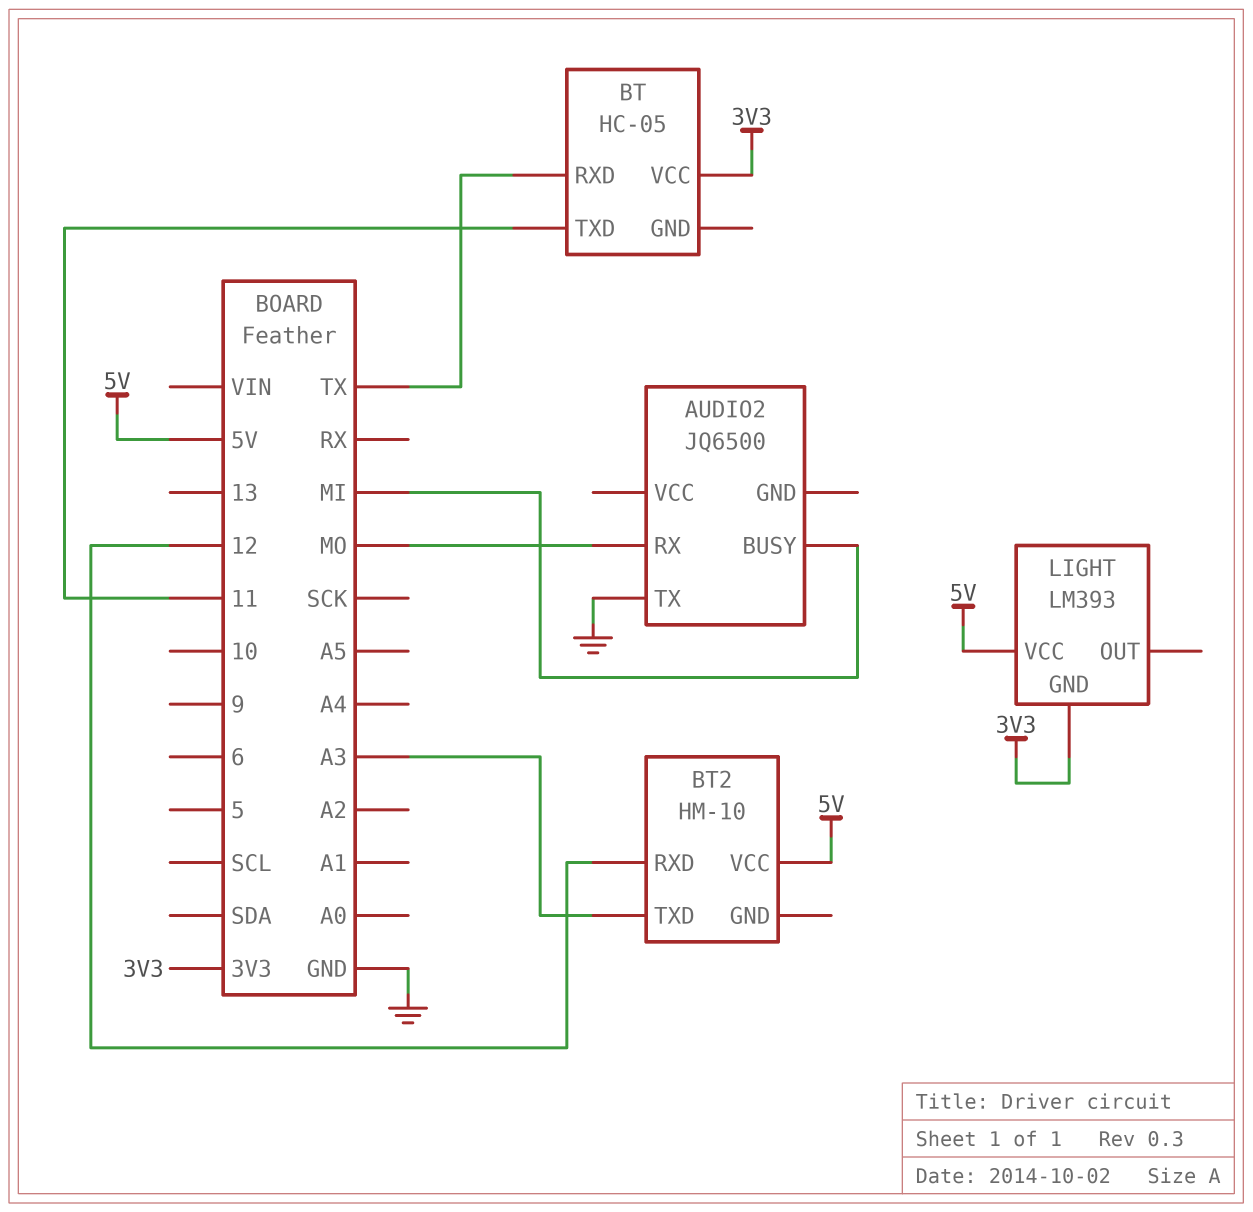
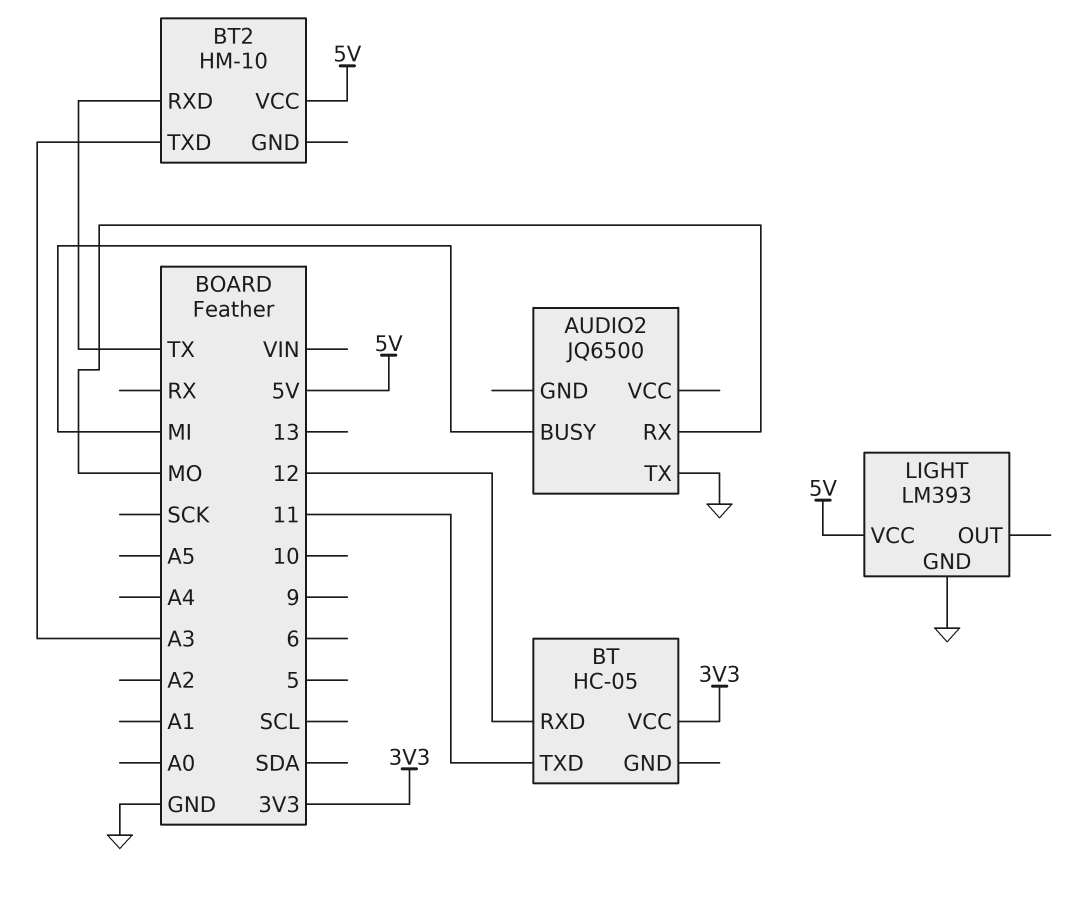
BT pin RXD: TX -> 12
BT2 pin RXD: 12 -> TX
LIGHT pin GND: 3V3 -> GND

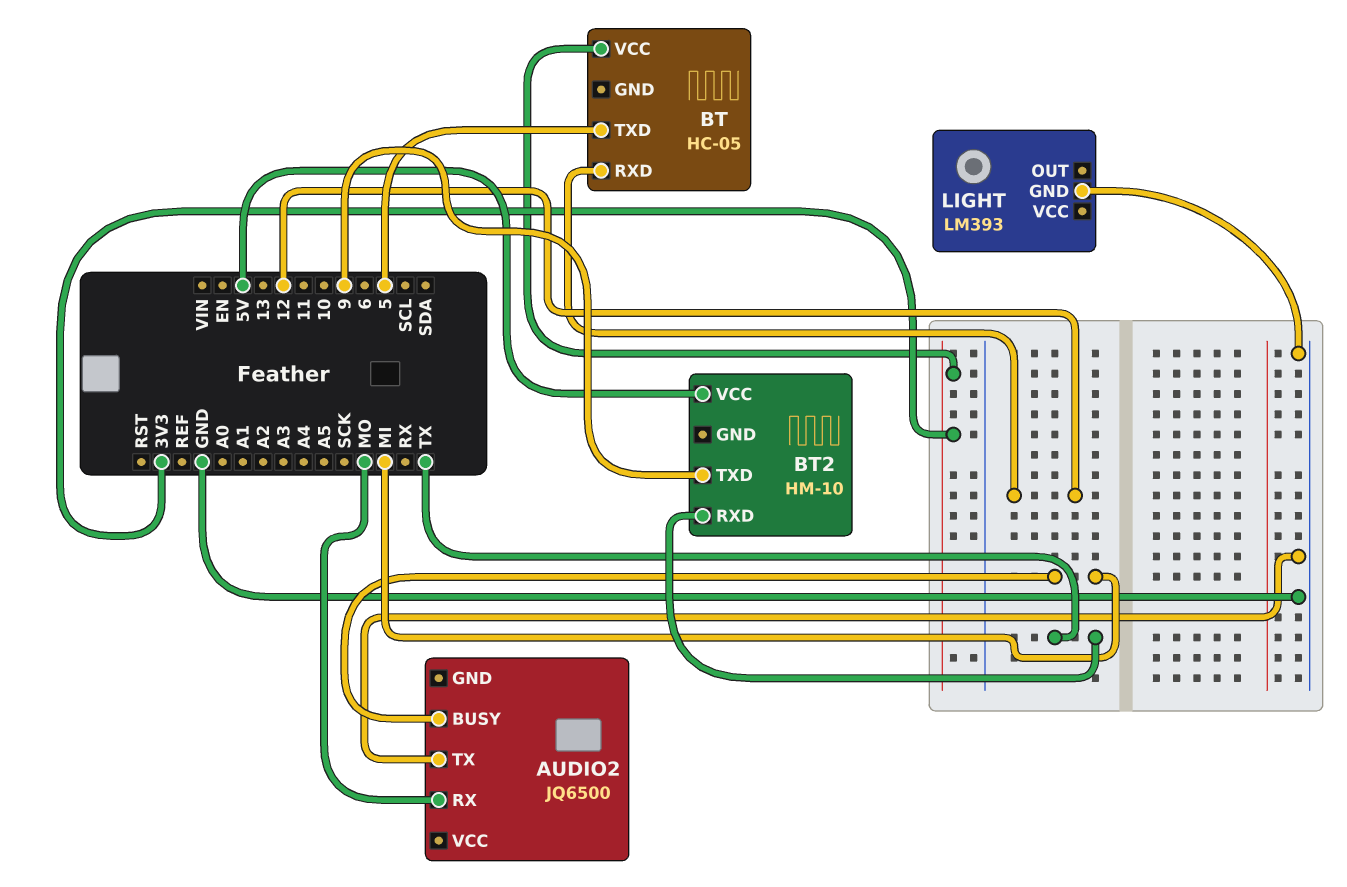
BT pin TXD: 11 -> 5
BT2 pin TXD: A3 -> 9
LIGHT pin VCC: 5V -> none

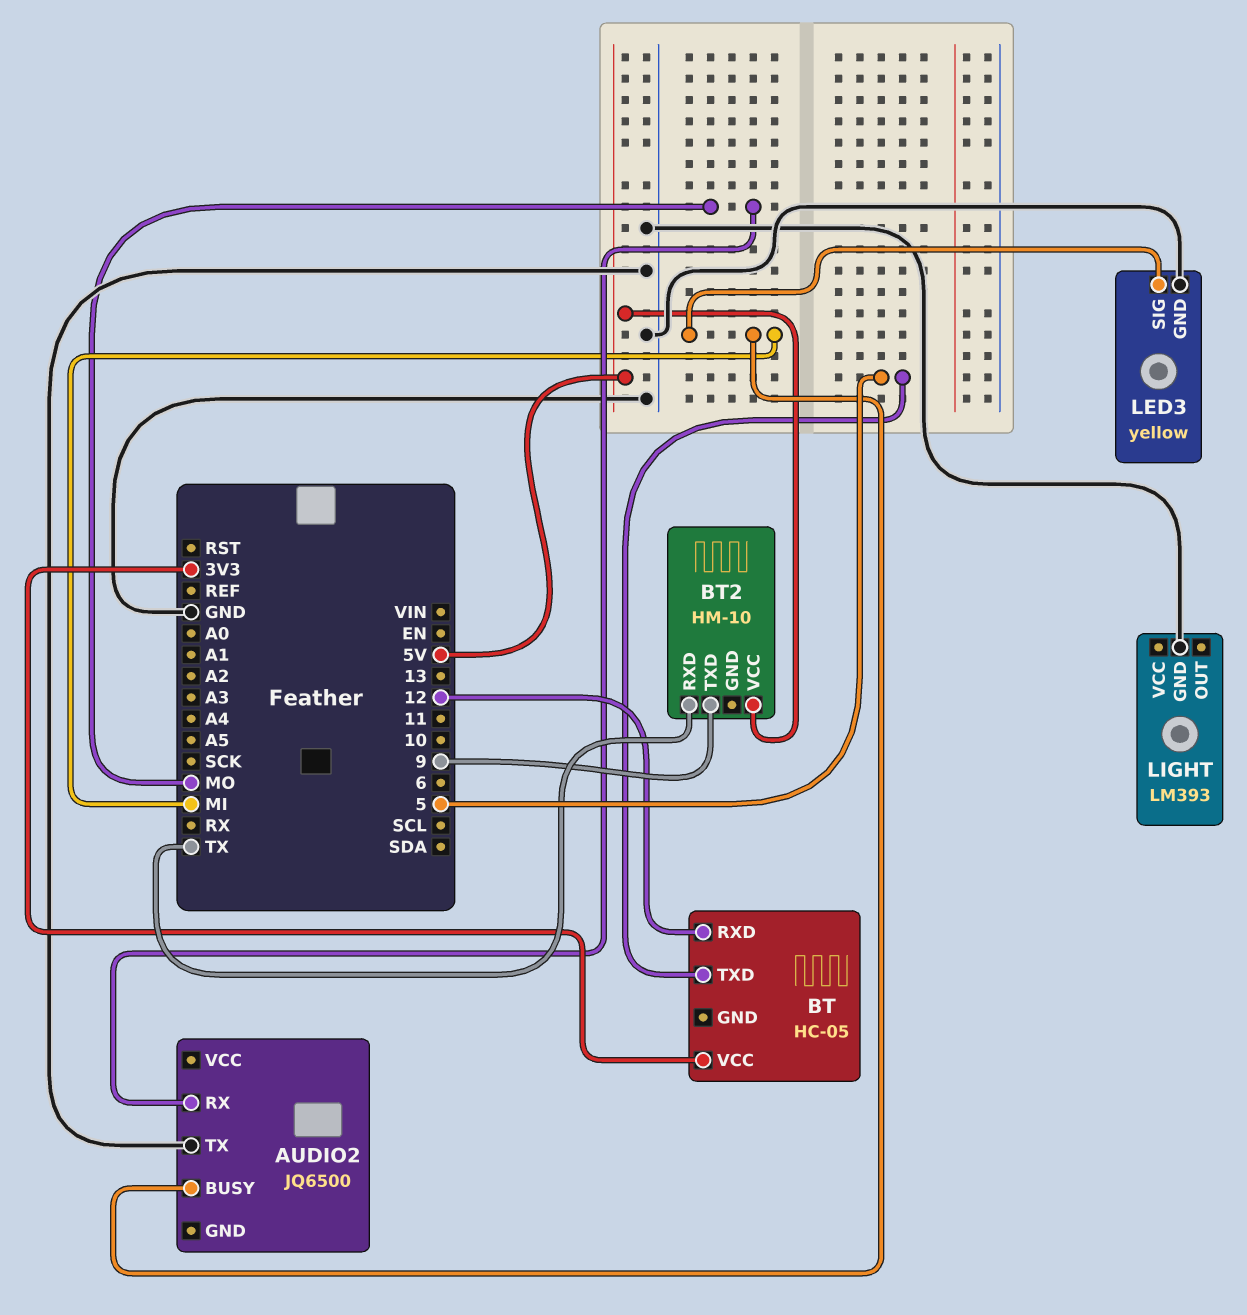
LED3: none -> yellow
LED3 pin GND: none -> GND
LED3 pin SIG: none -> MI

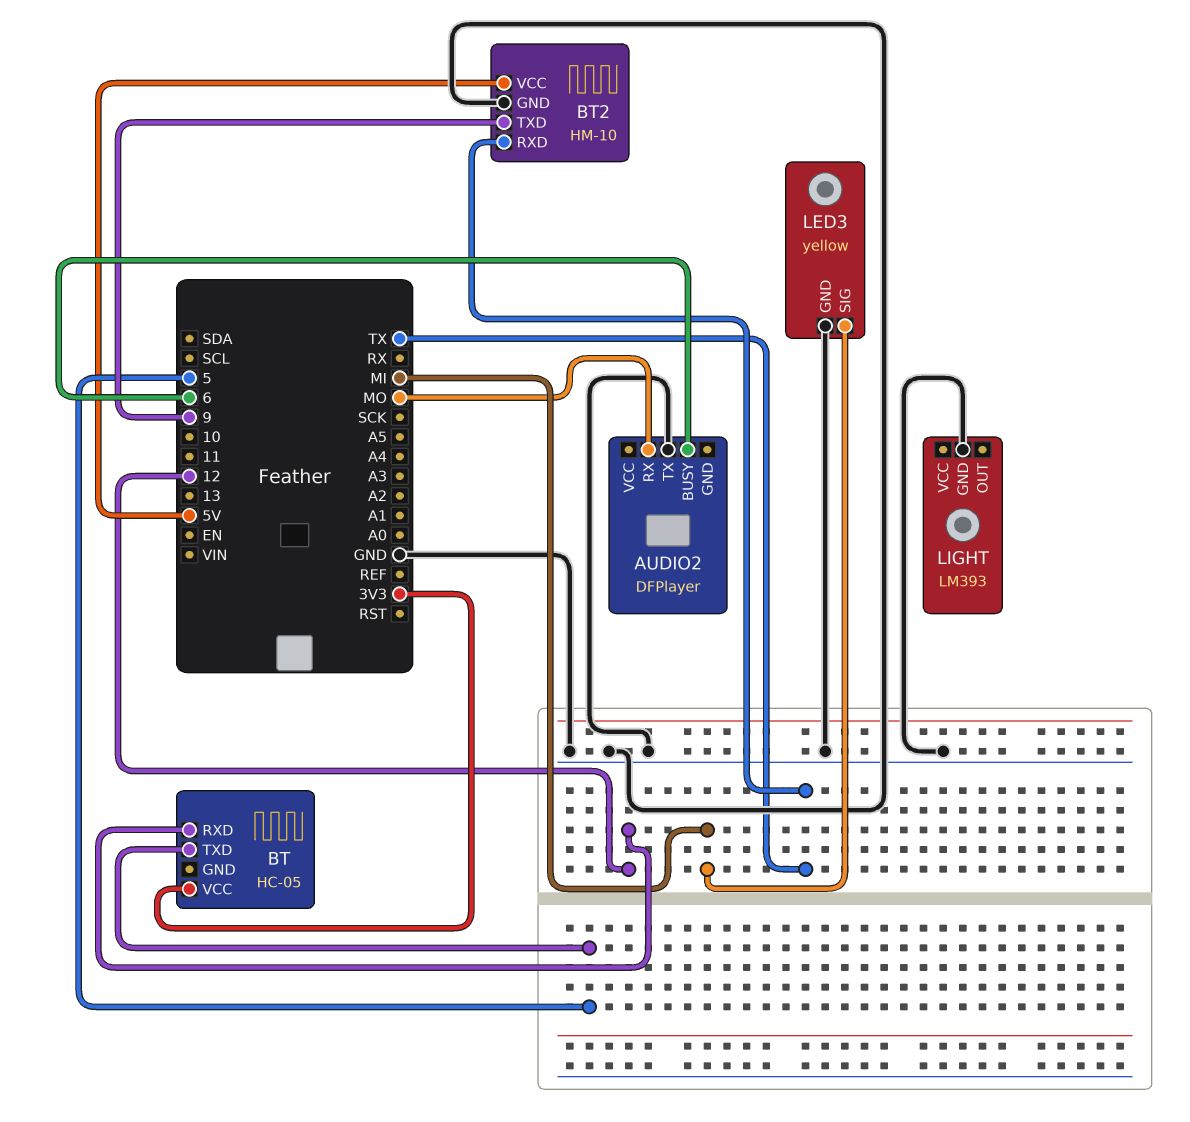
AUDIO2: JQ6500 -> DFPlayer
AUDIO2 pin BUSY: MI -> 6
BT2 pin GND: none -> GND

